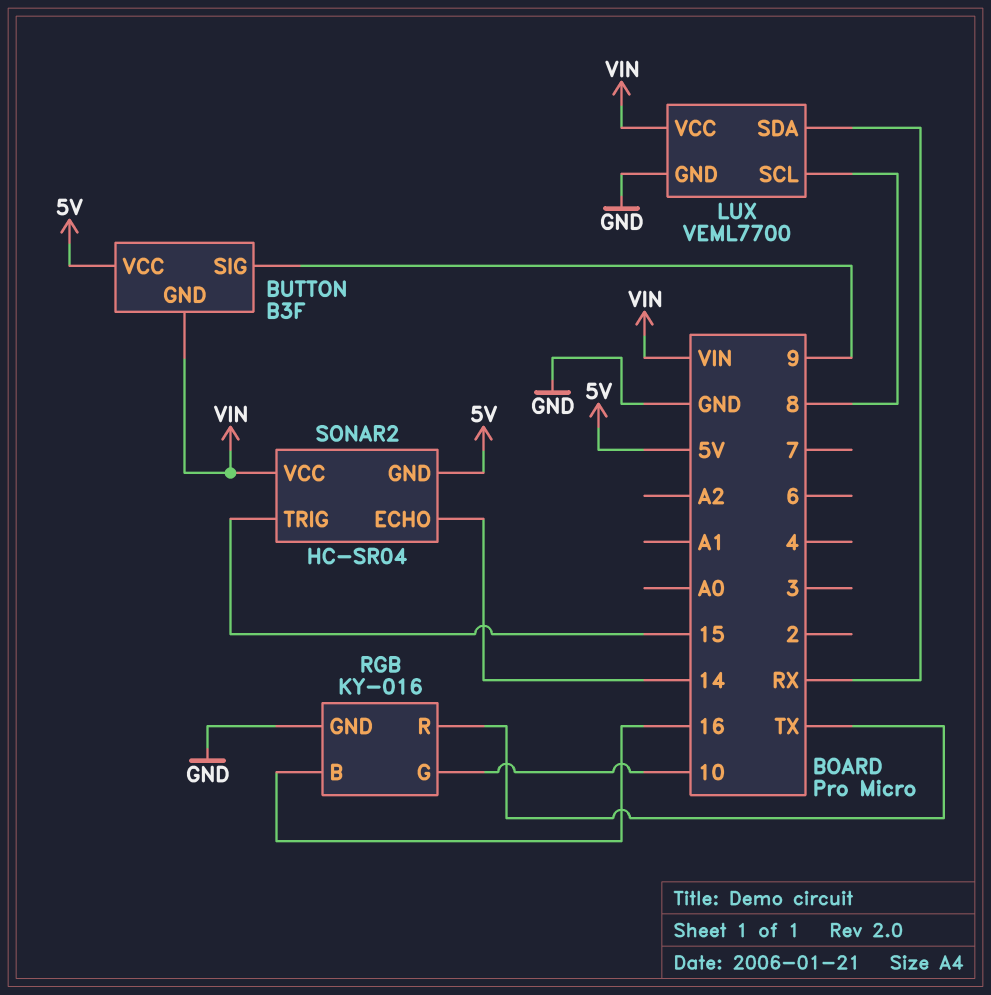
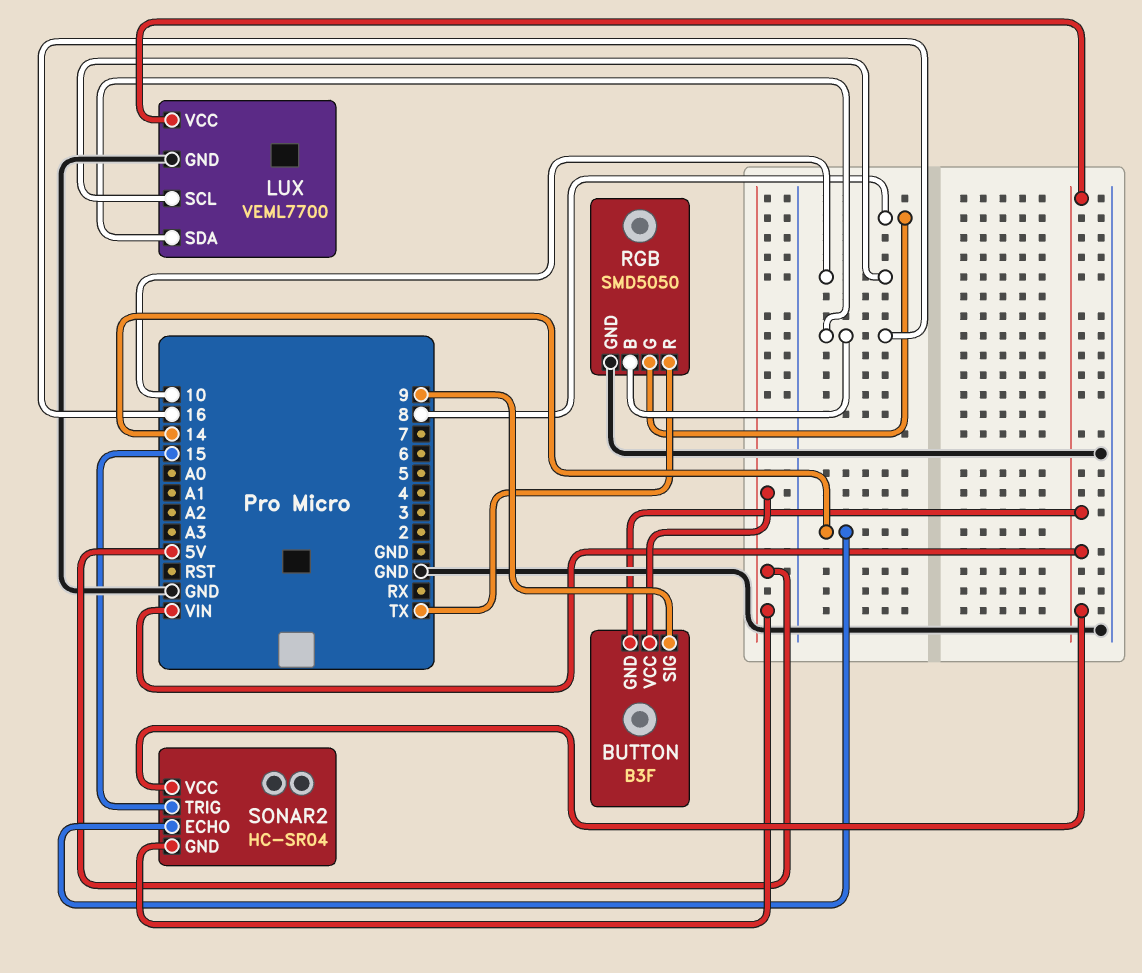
LUX pin SCL: 8 -> 10
LUX pin SDA: RX -> 16
RGB: KY-016 -> SMD5050
RGB pin G: 10 -> 8

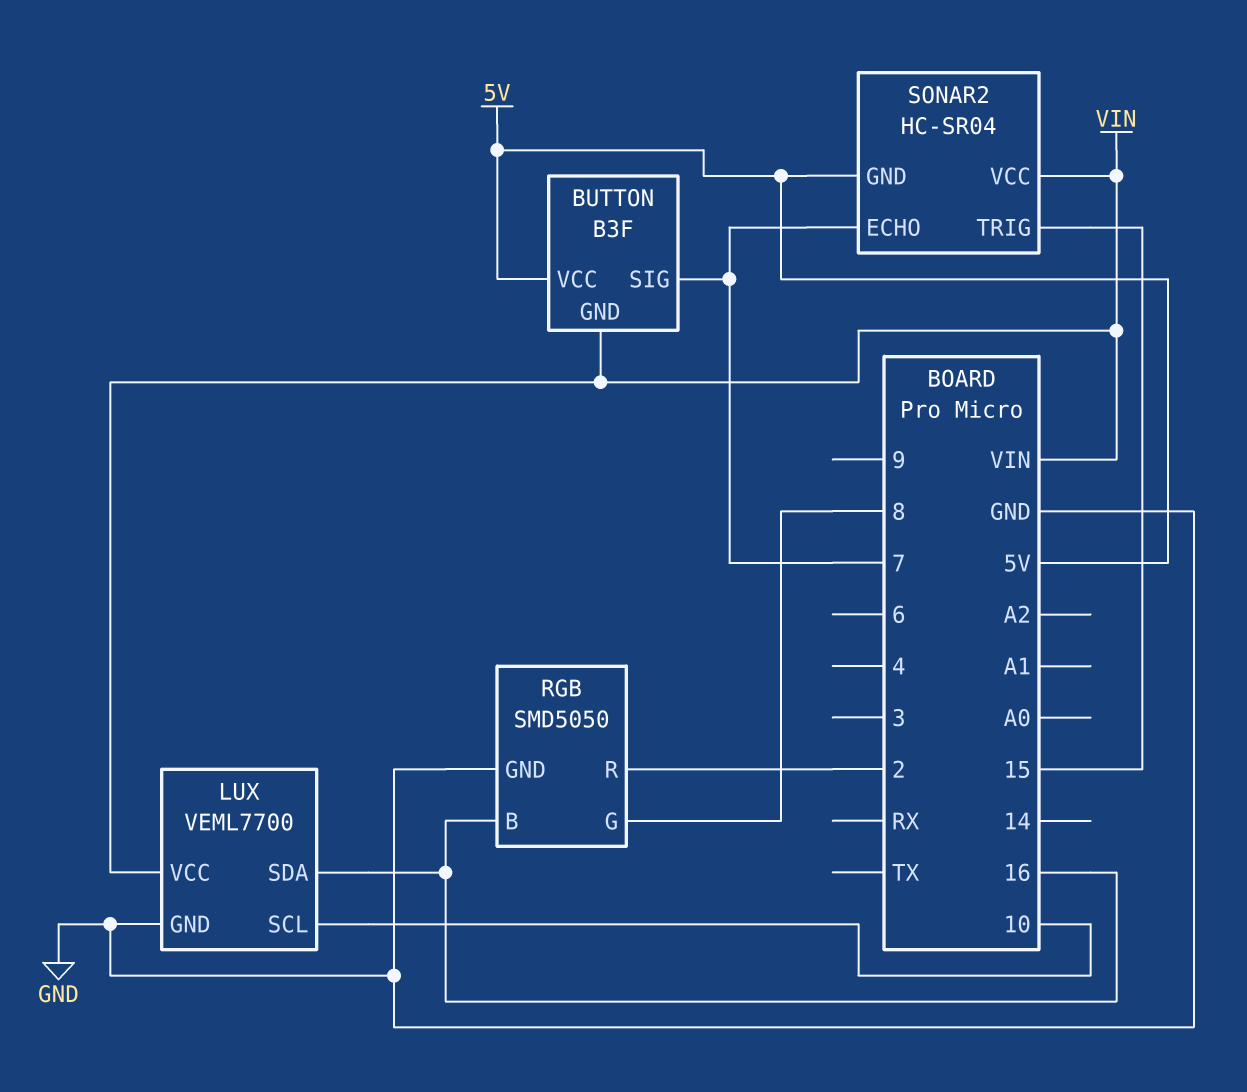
BUTTON pin SIG: 9 -> 7
RGB pin R: TX -> 2
SONAR2 pin ECHO: 14 -> 7

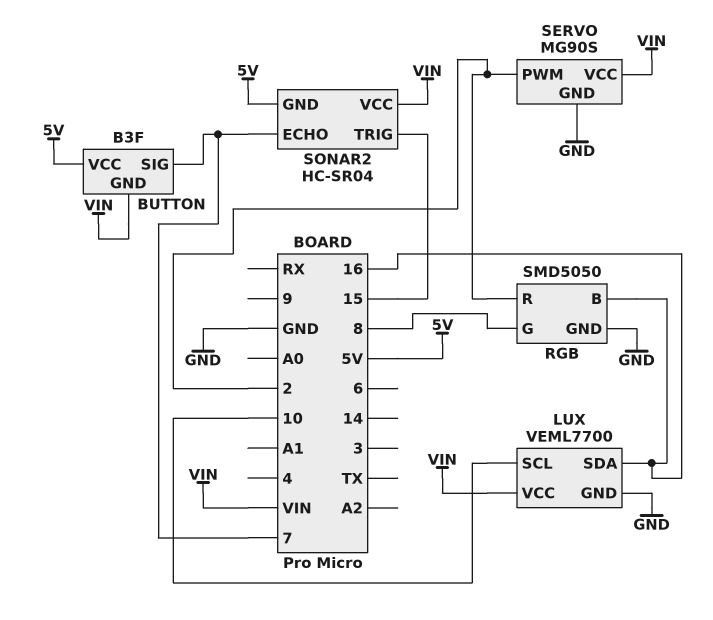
SERVO: none -> MG90S
SERVO pin GND: none -> GND
SERVO pin PWM: none -> 2
SERVO pin VCC: none -> VIN

